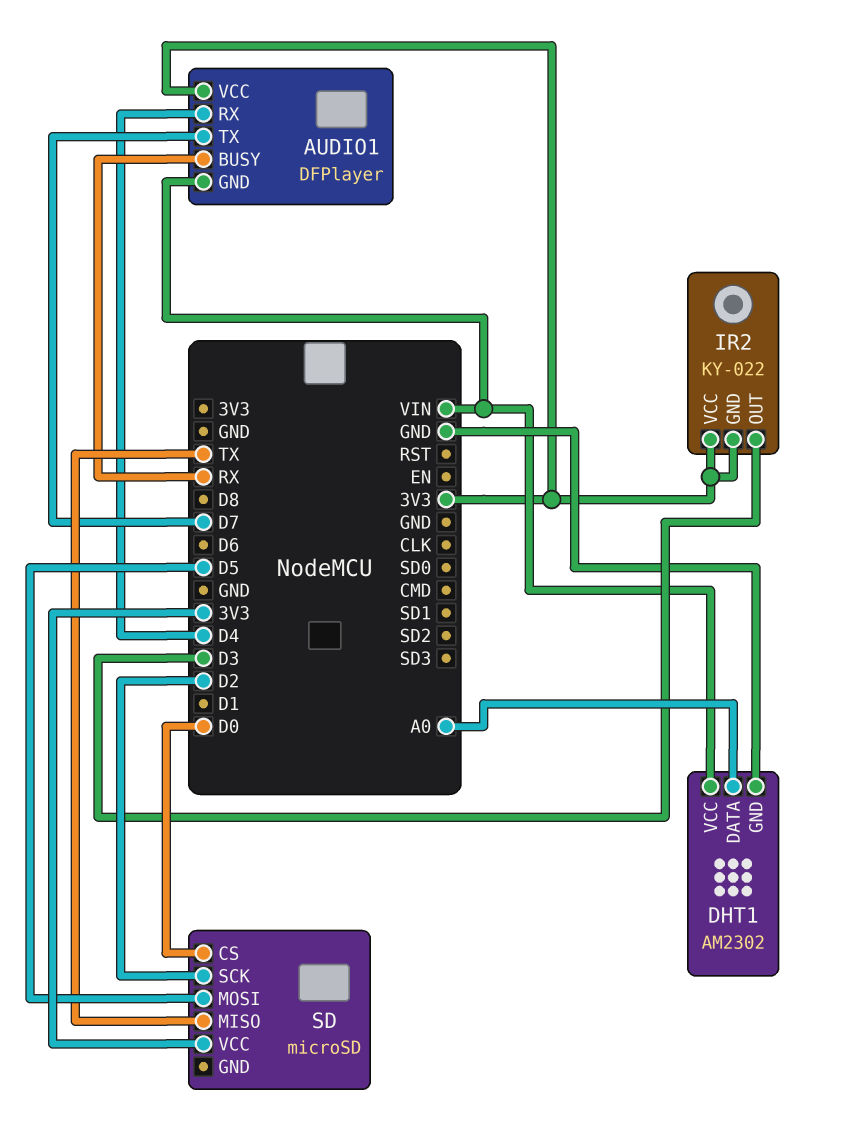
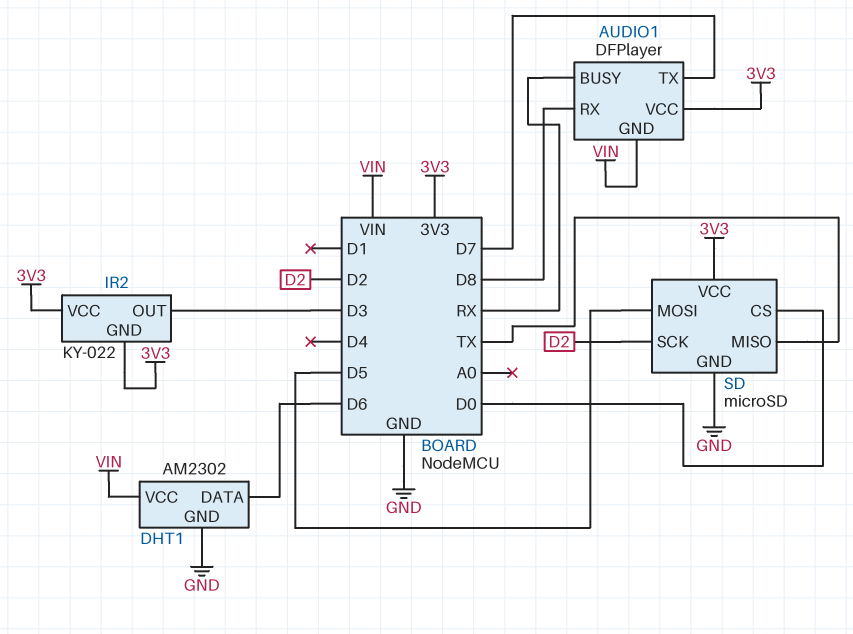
AUDIO1 pin RX: D4 -> D8
DHT1 pin DATA: A0 -> D6
SD pin GND: none -> GND

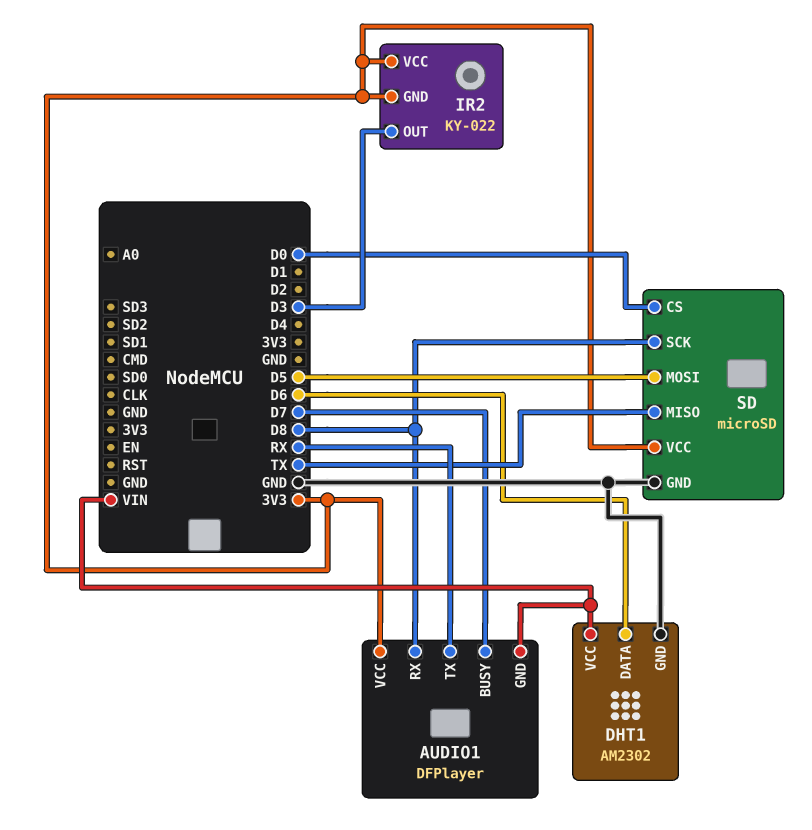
AUDIO1 pin BUSY: RX -> D7
AUDIO1 pin TX: D7 -> RX
SD pin SCK: D2 -> D8

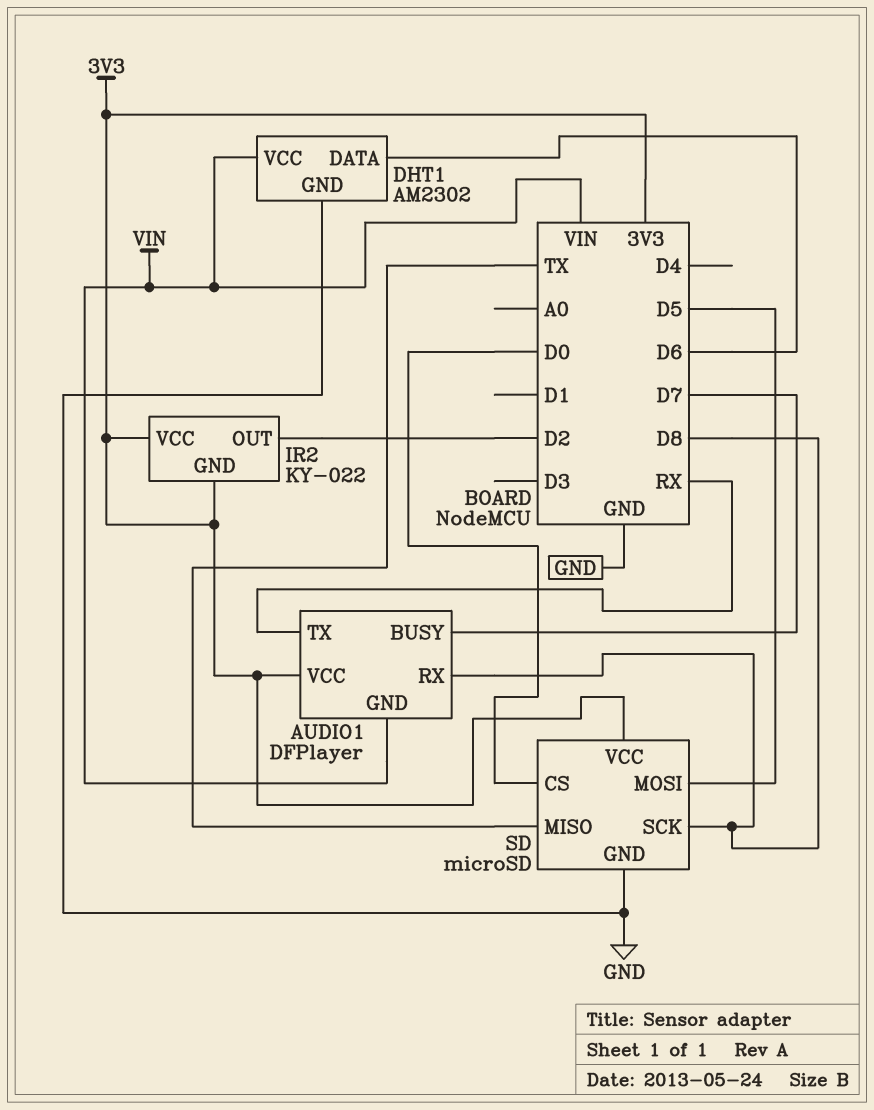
IR2 pin OUT: D3 -> D2

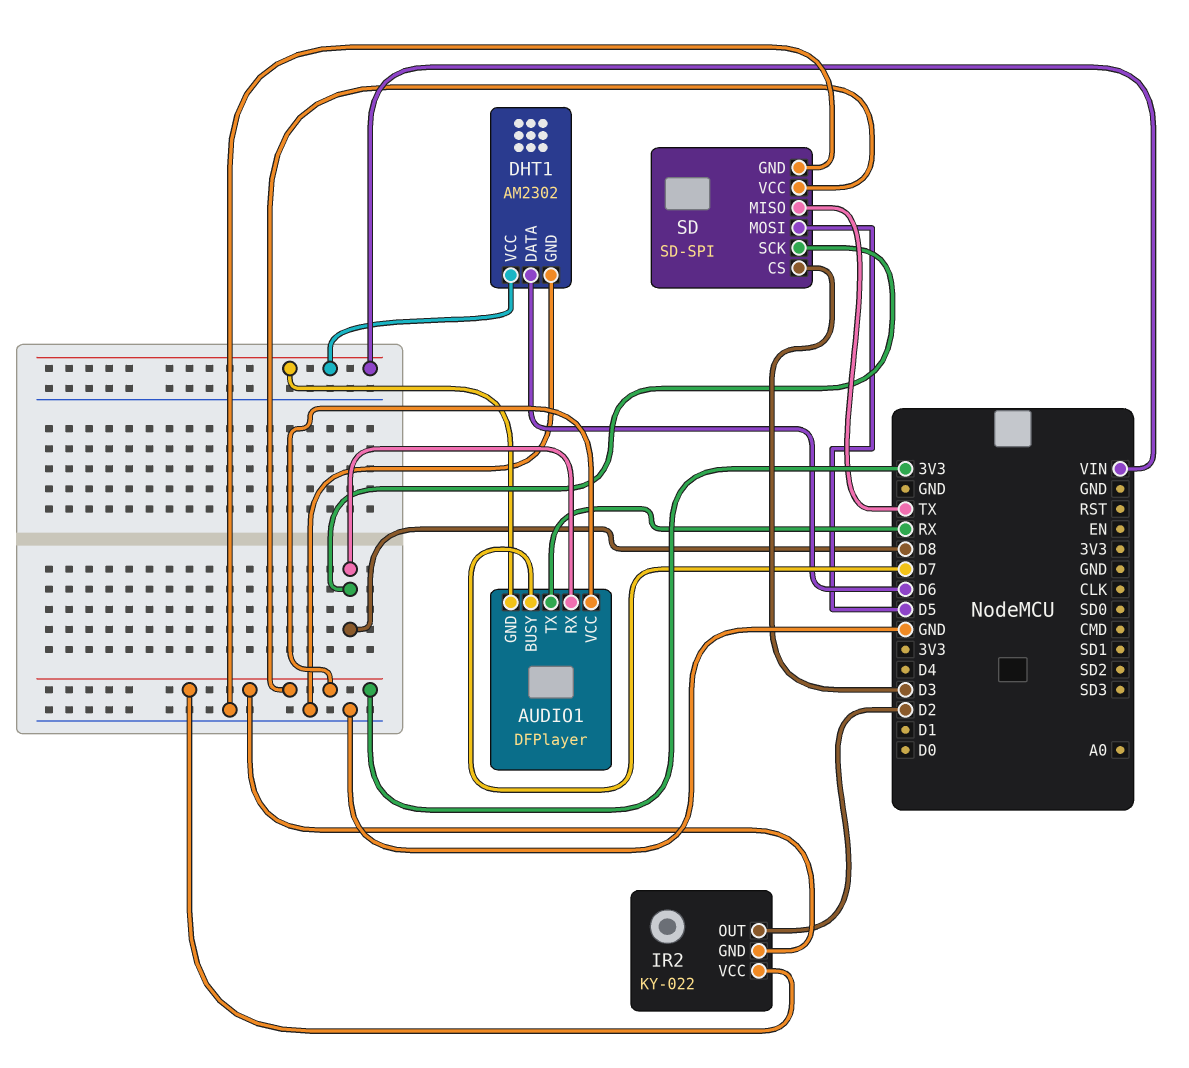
SD: microSD -> SD-SPI
SD pin CS: D0 -> D3

